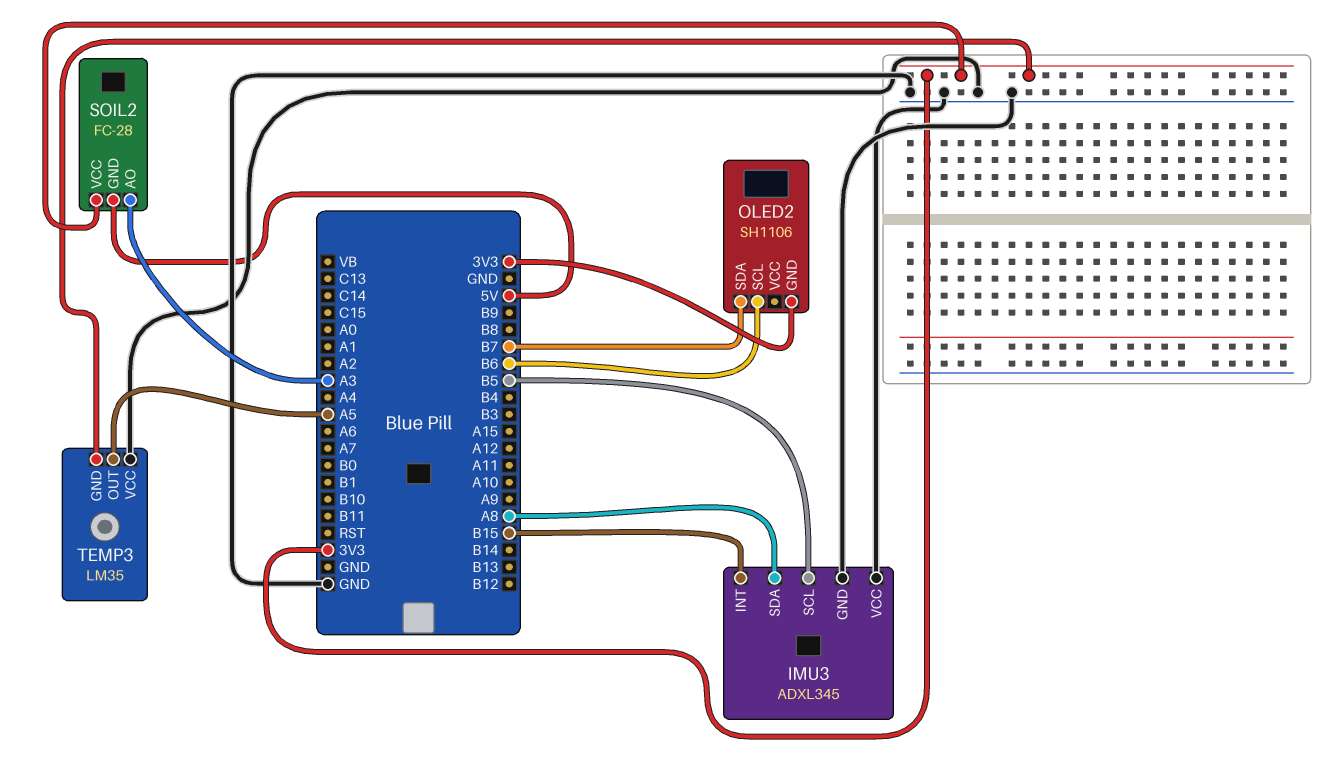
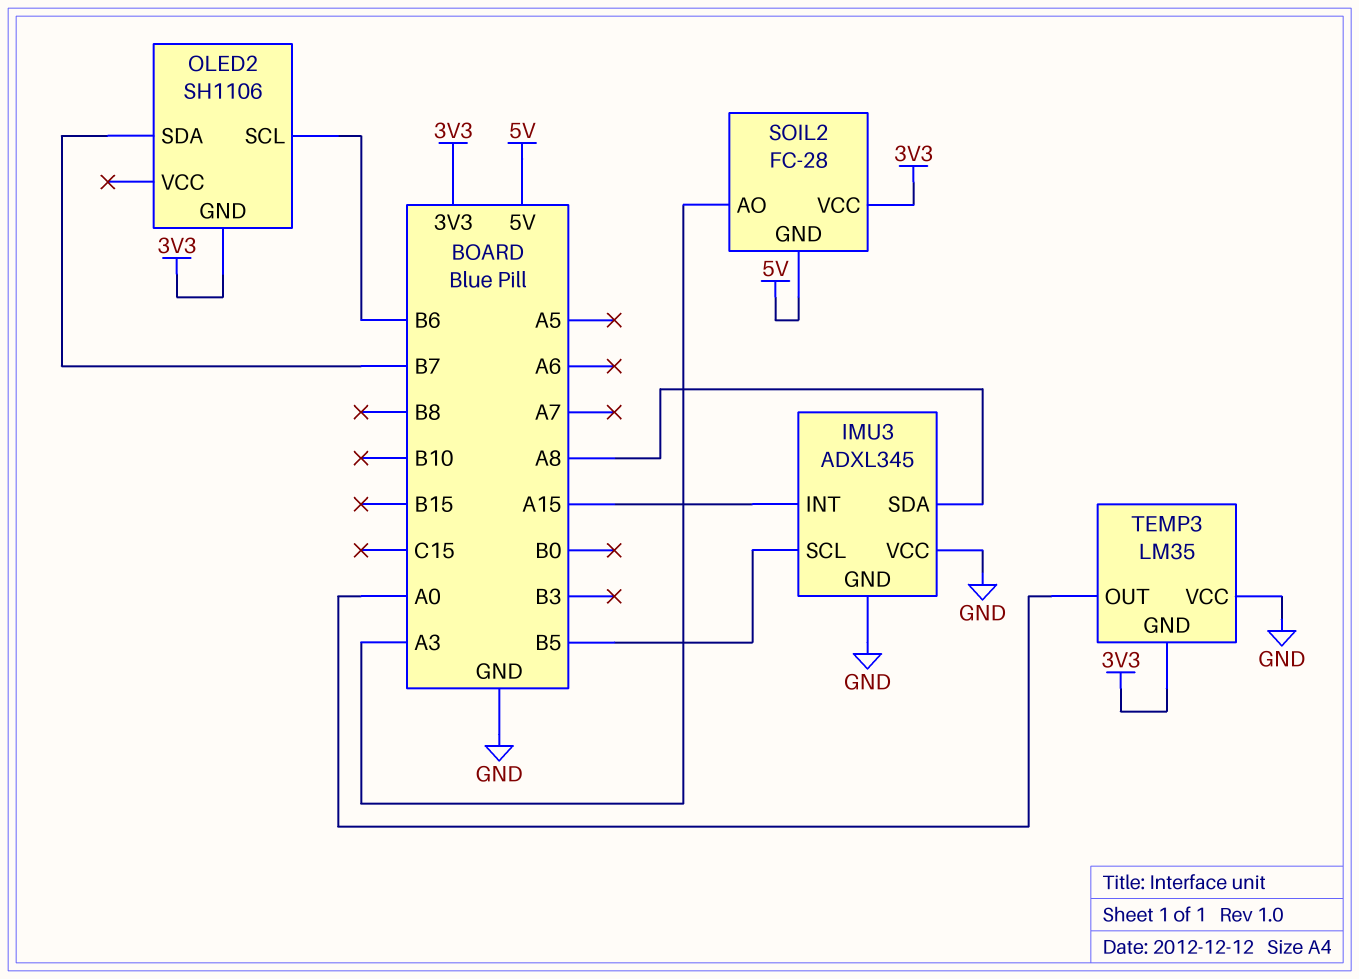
IMU3 pin INT: B15 -> A15
TEMP3 pin OUT: A5 -> A0

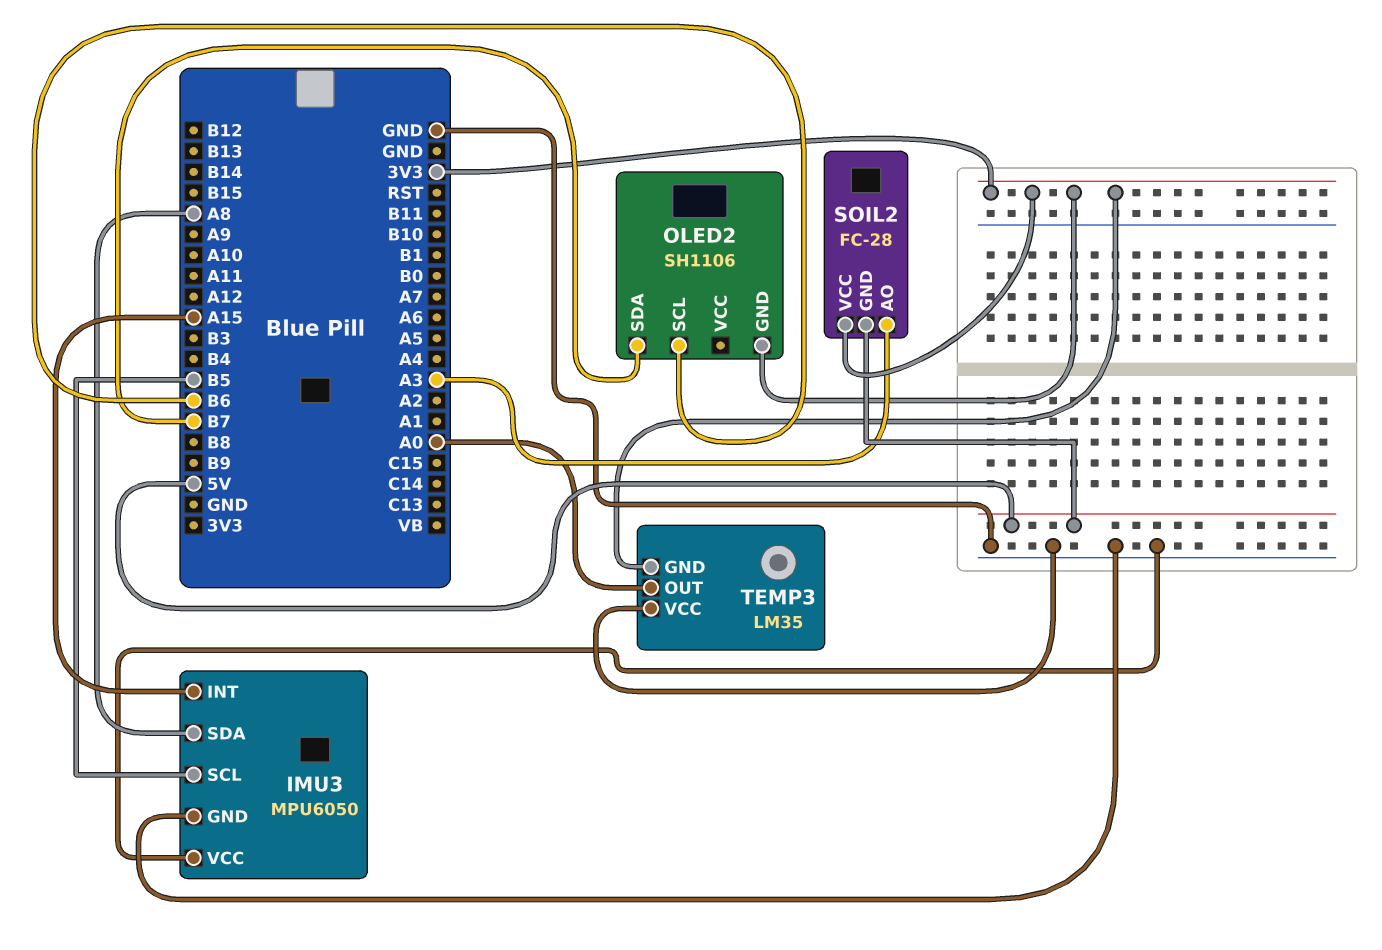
IMU3: ADXL345 -> MPU6050

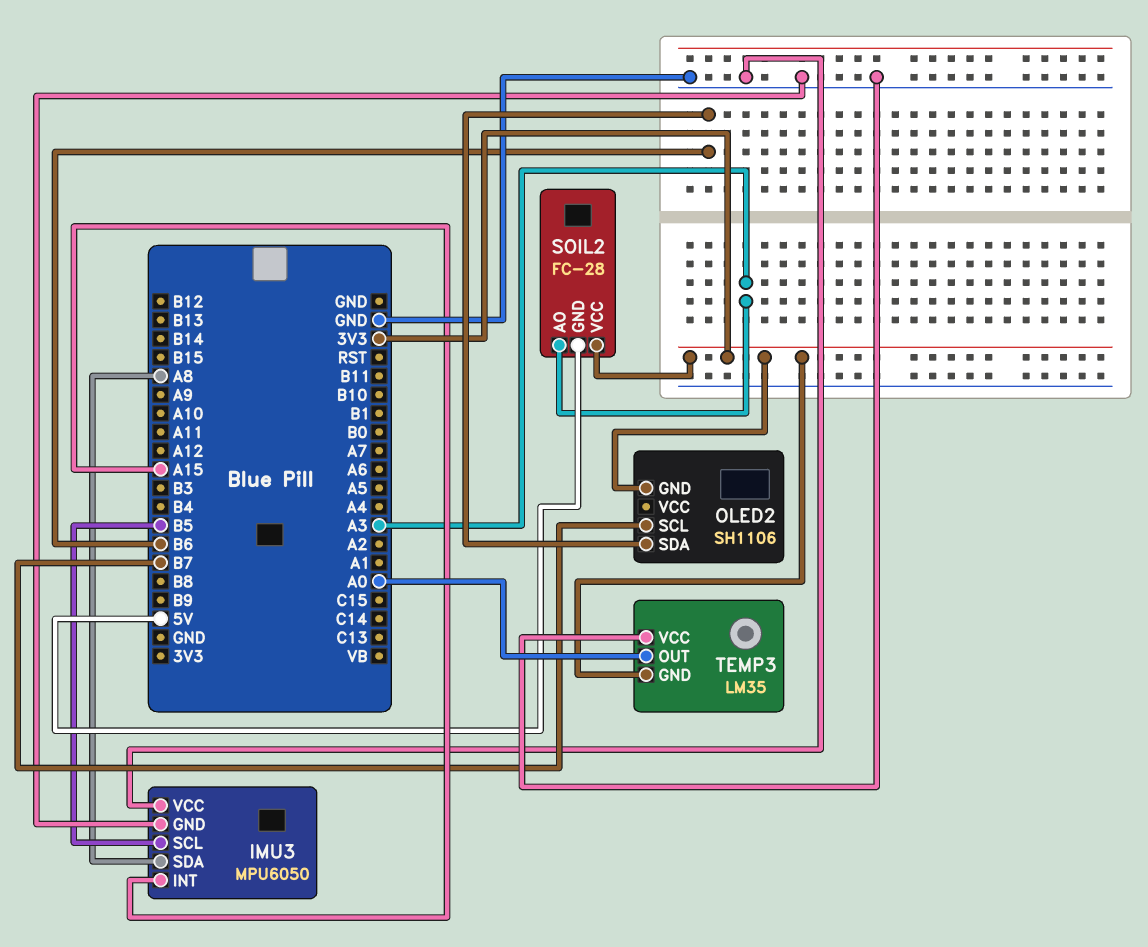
OLED2 pin SCL: B6 -> B7
OLED2 pin SDA: B7 -> B6

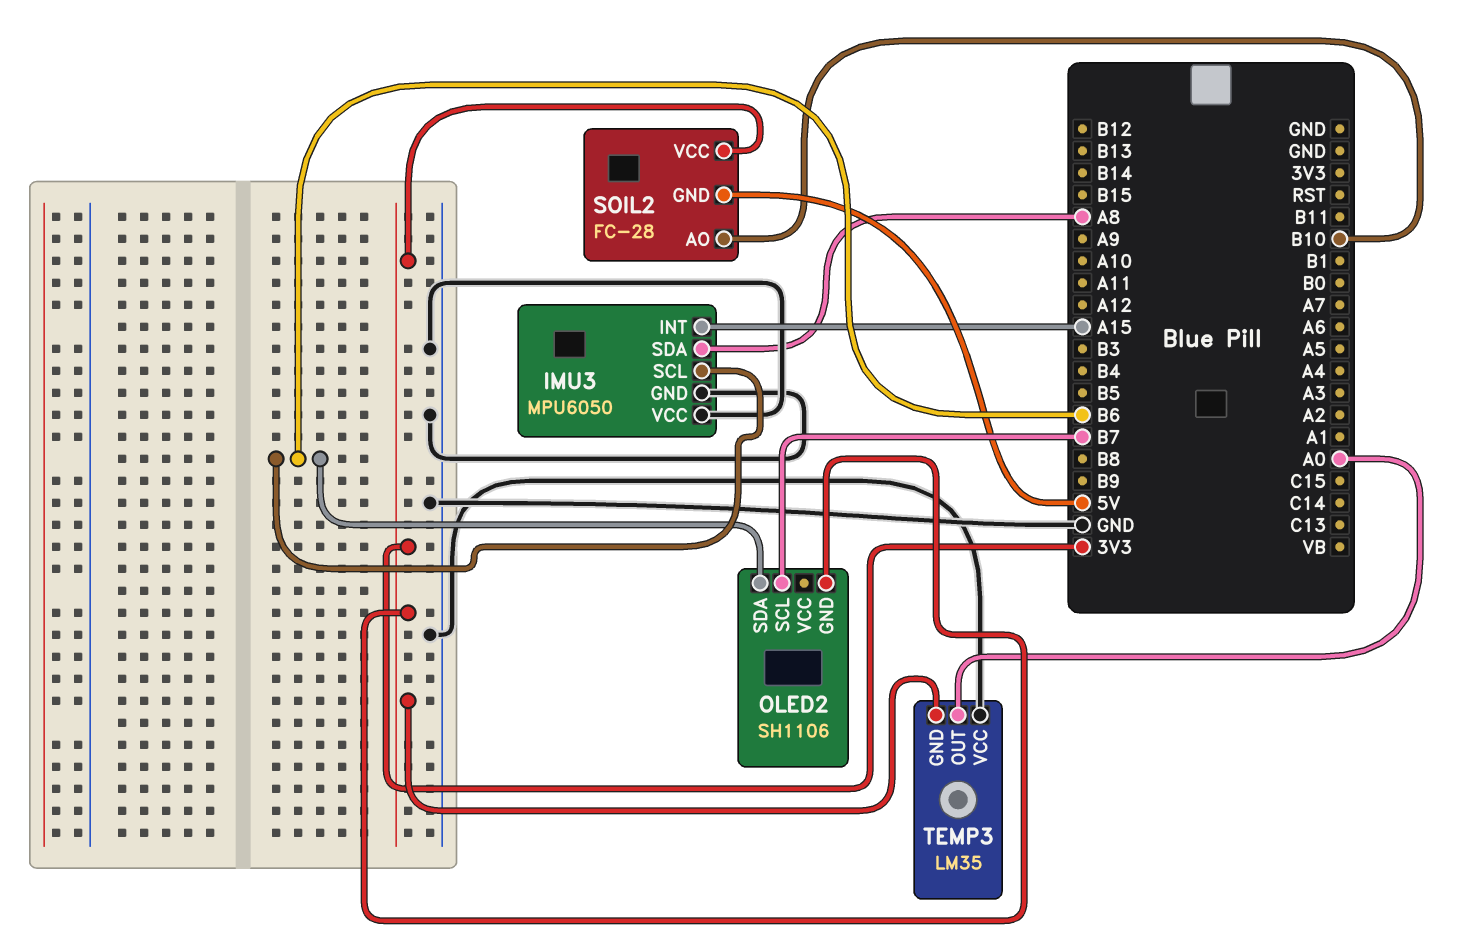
IMU3 pin SCL: B5 -> B6
SOIL2 pin AO: A3 -> B10

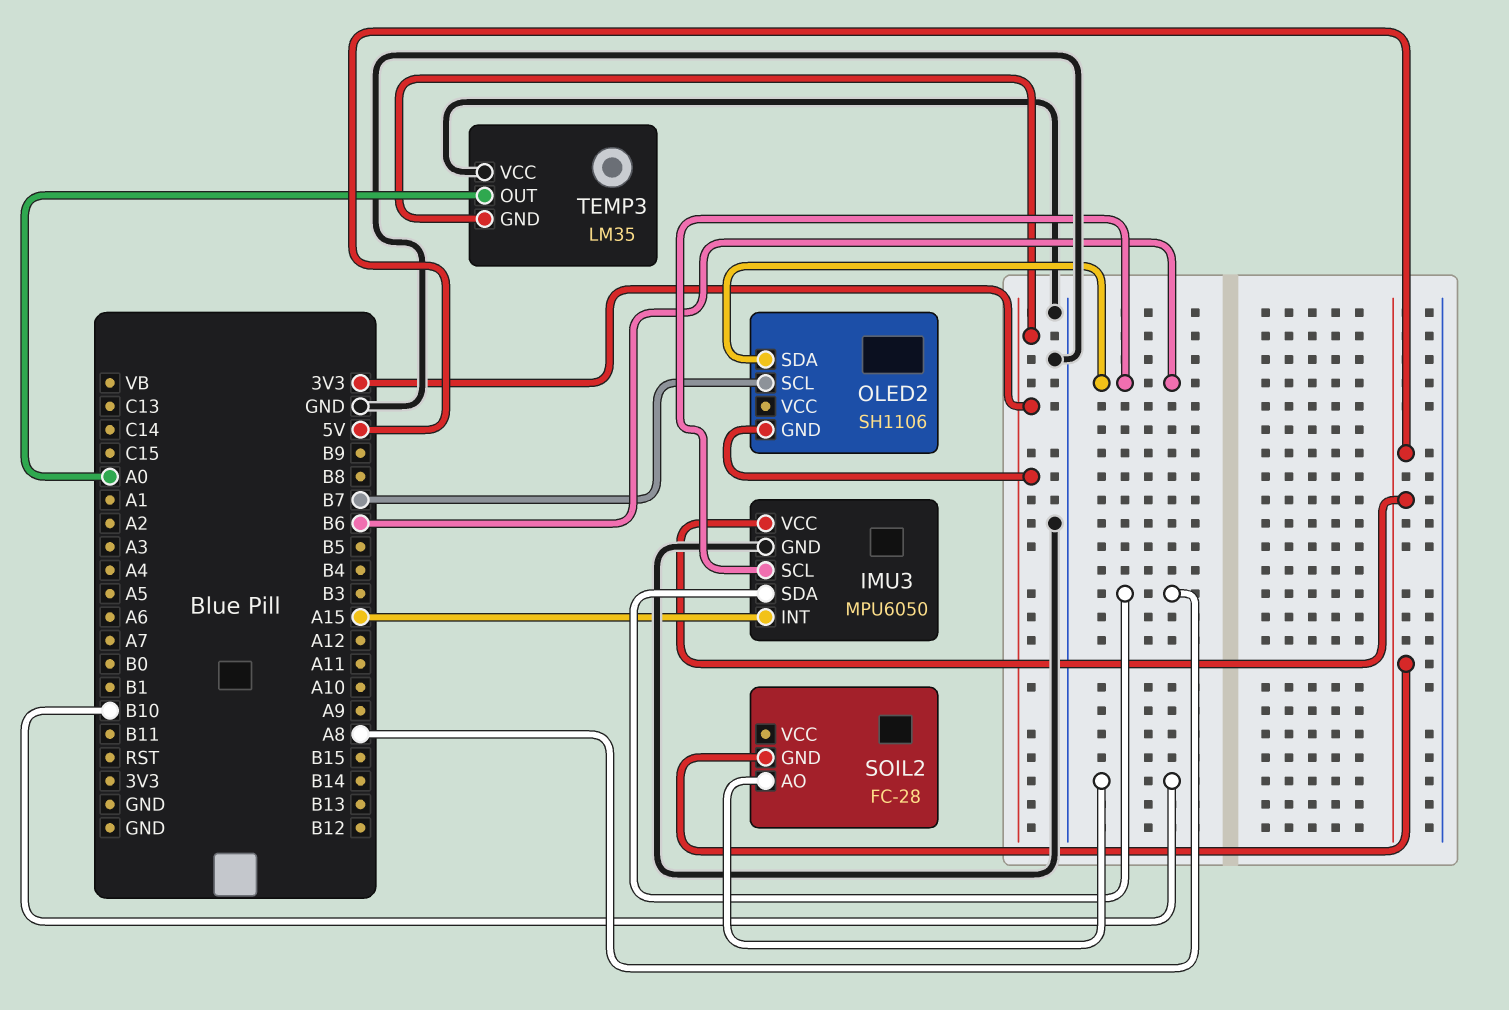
IMU3 pin VCC: GND -> 5V
SOIL2 pin VCC: 3V3 -> none

